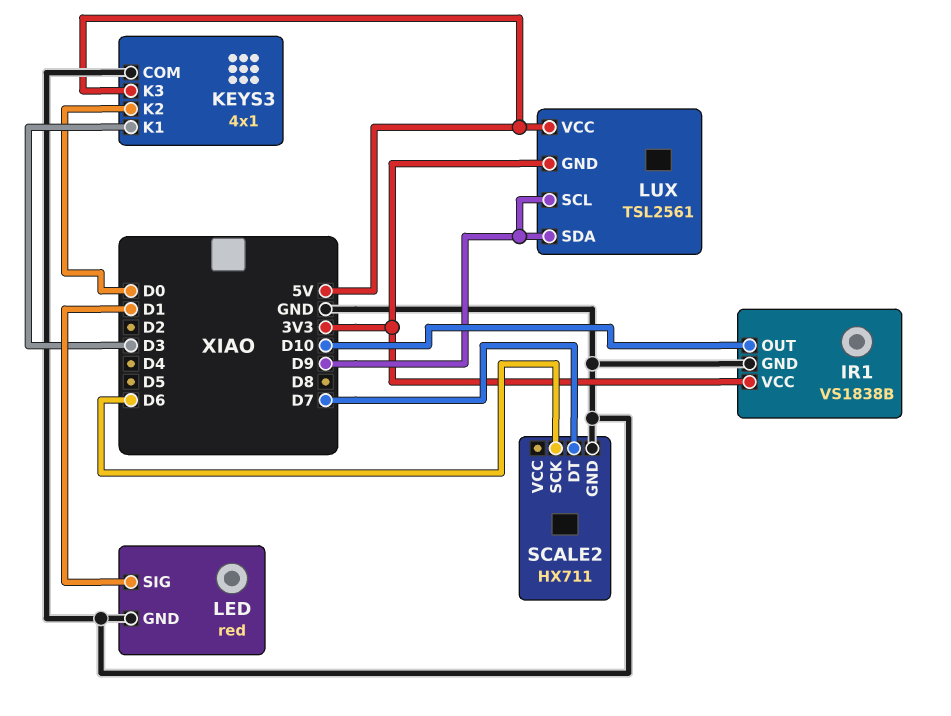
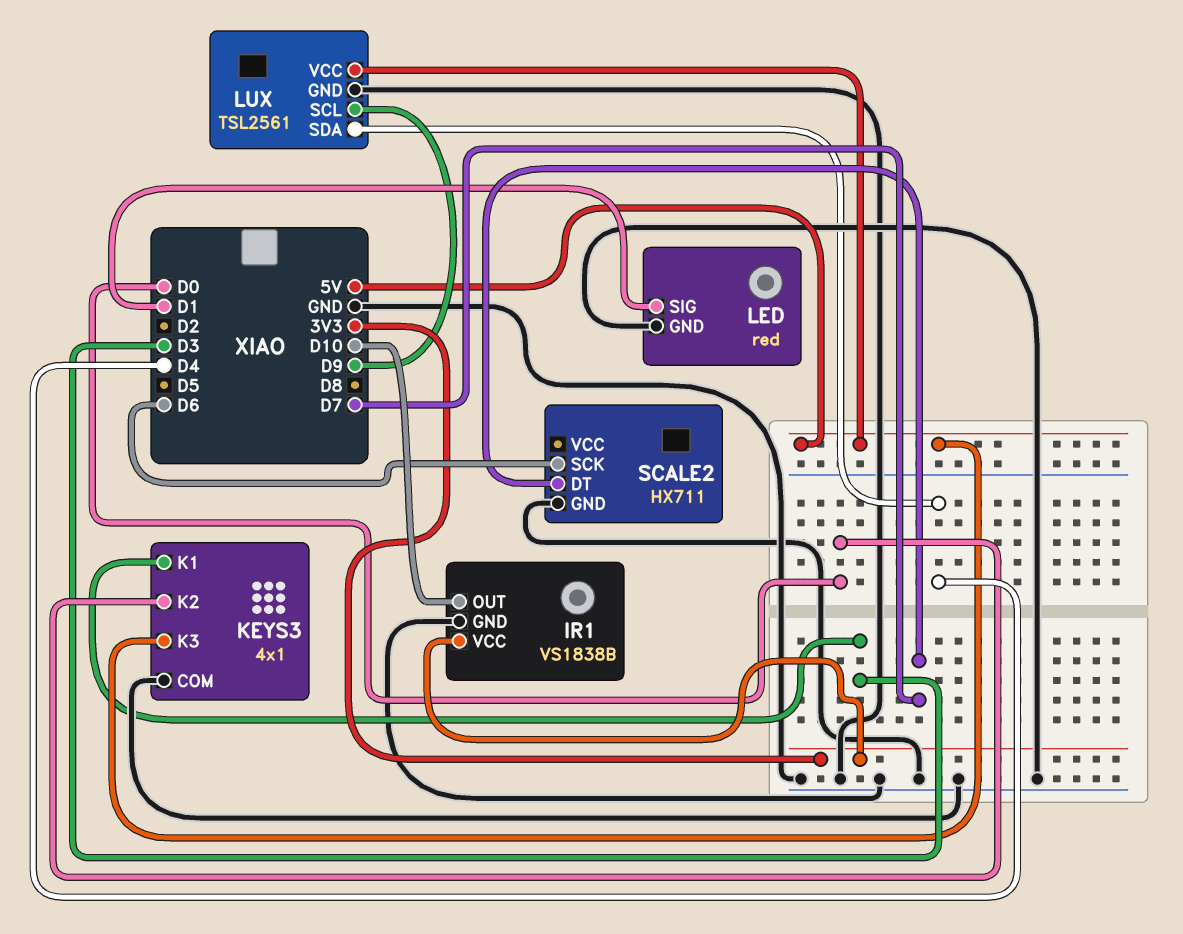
LUX pin GND: 3V3 -> GND
LUX pin SDA: D9 -> D4

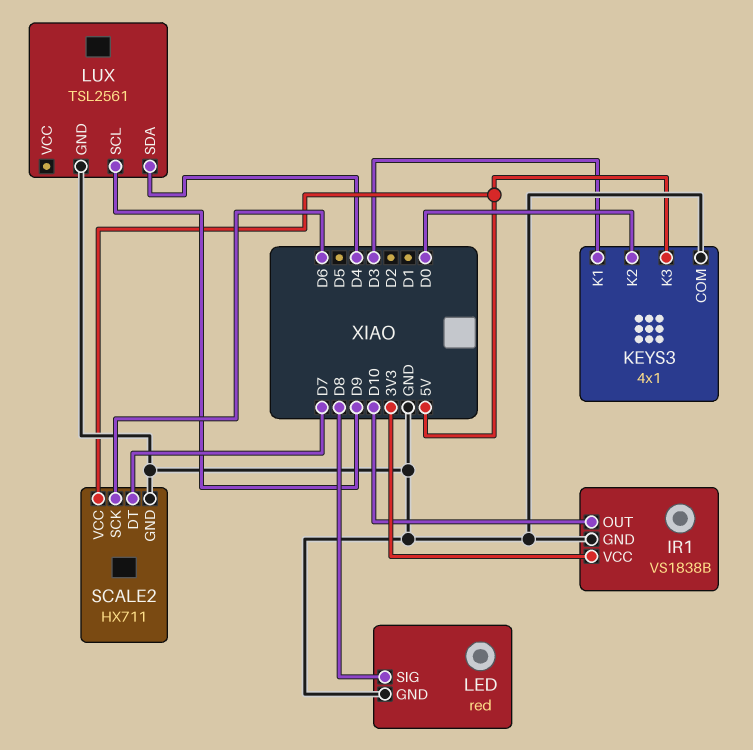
LED pin SIG: D1 -> D8
LUX pin VCC: 5V -> none
SCALE2 pin VCC: none -> 5V

